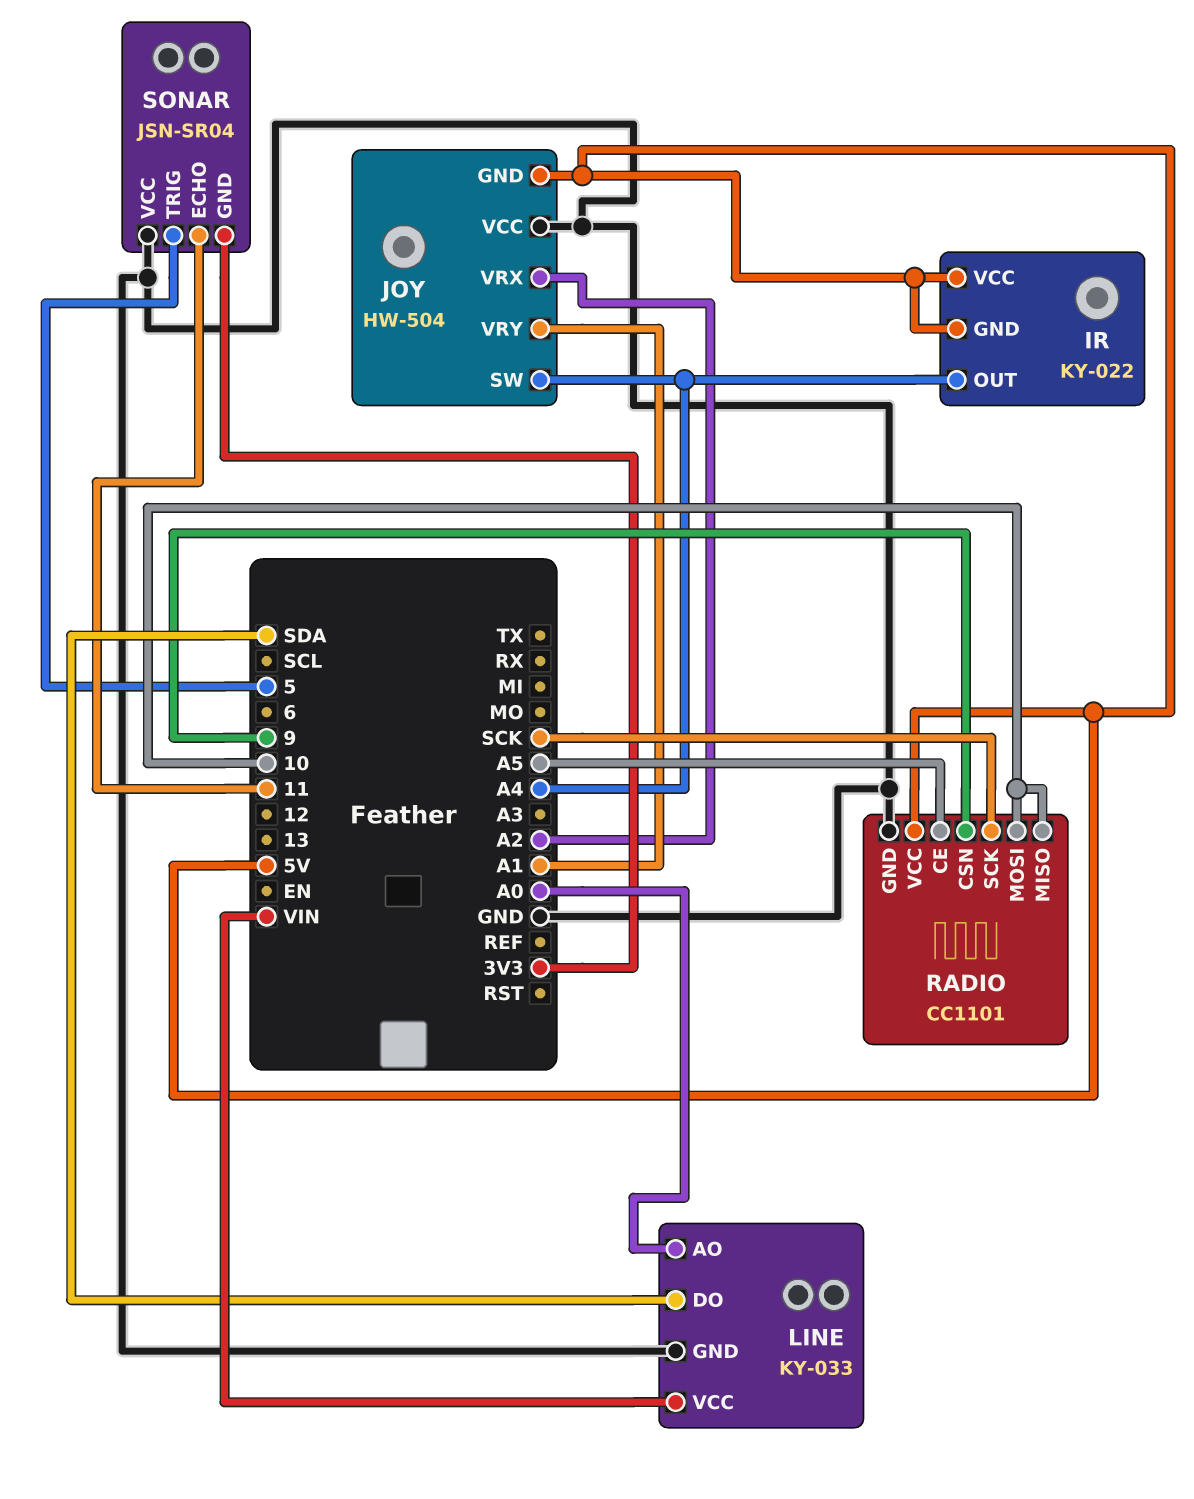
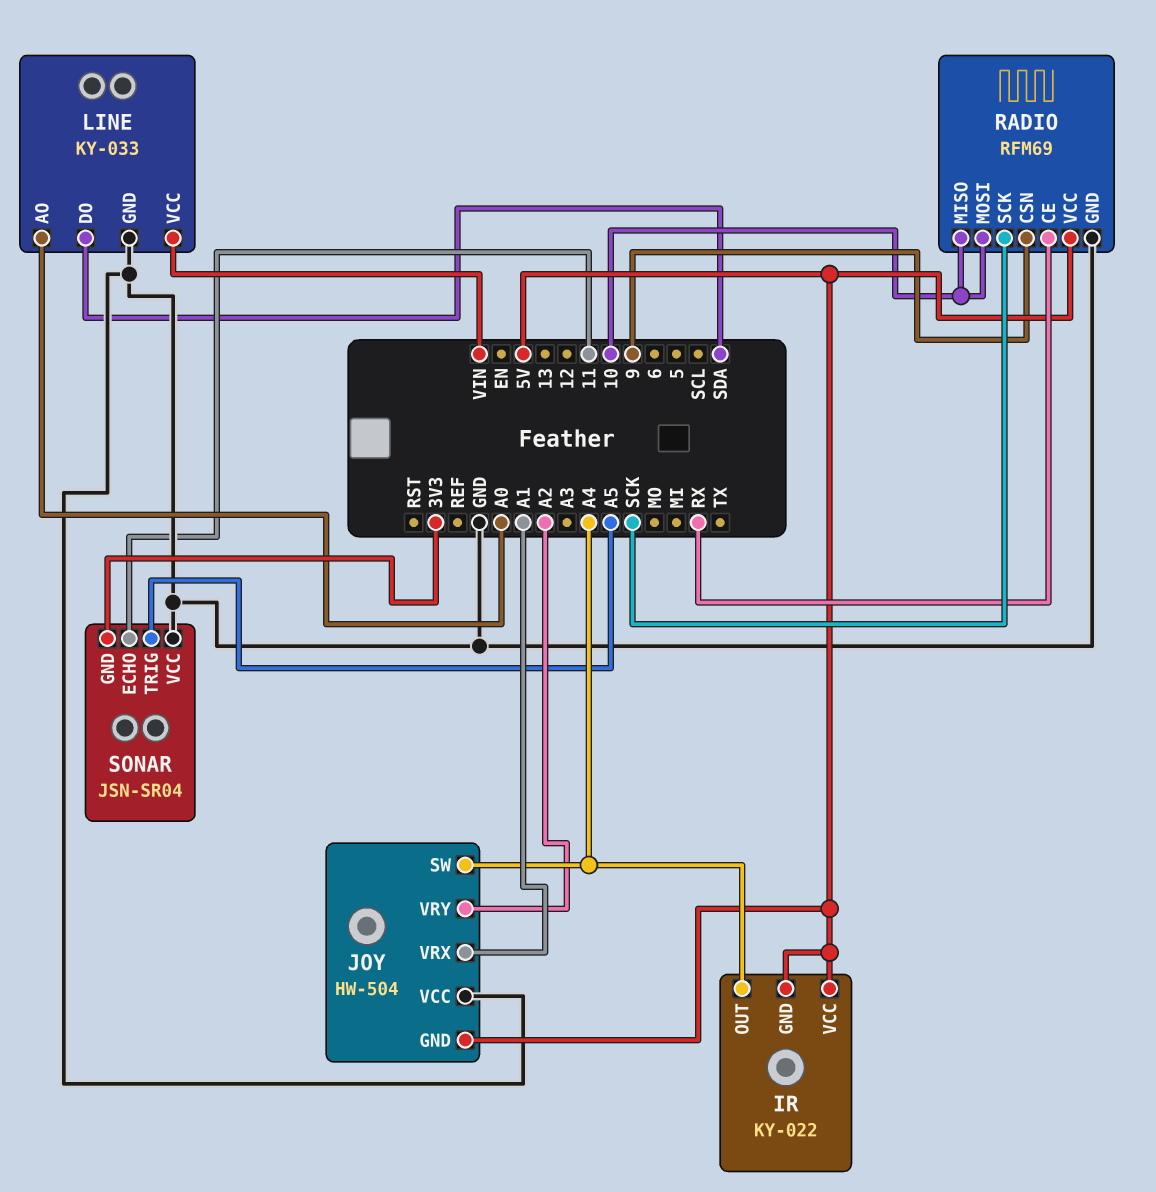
JOY pin VRX: A2 -> A1
JOY pin VRY: A1 -> A2
RADIO: CC1101 -> RFM69
RADIO pin CE: A5 -> RX
SONAR pin TRIG: 5 -> A5

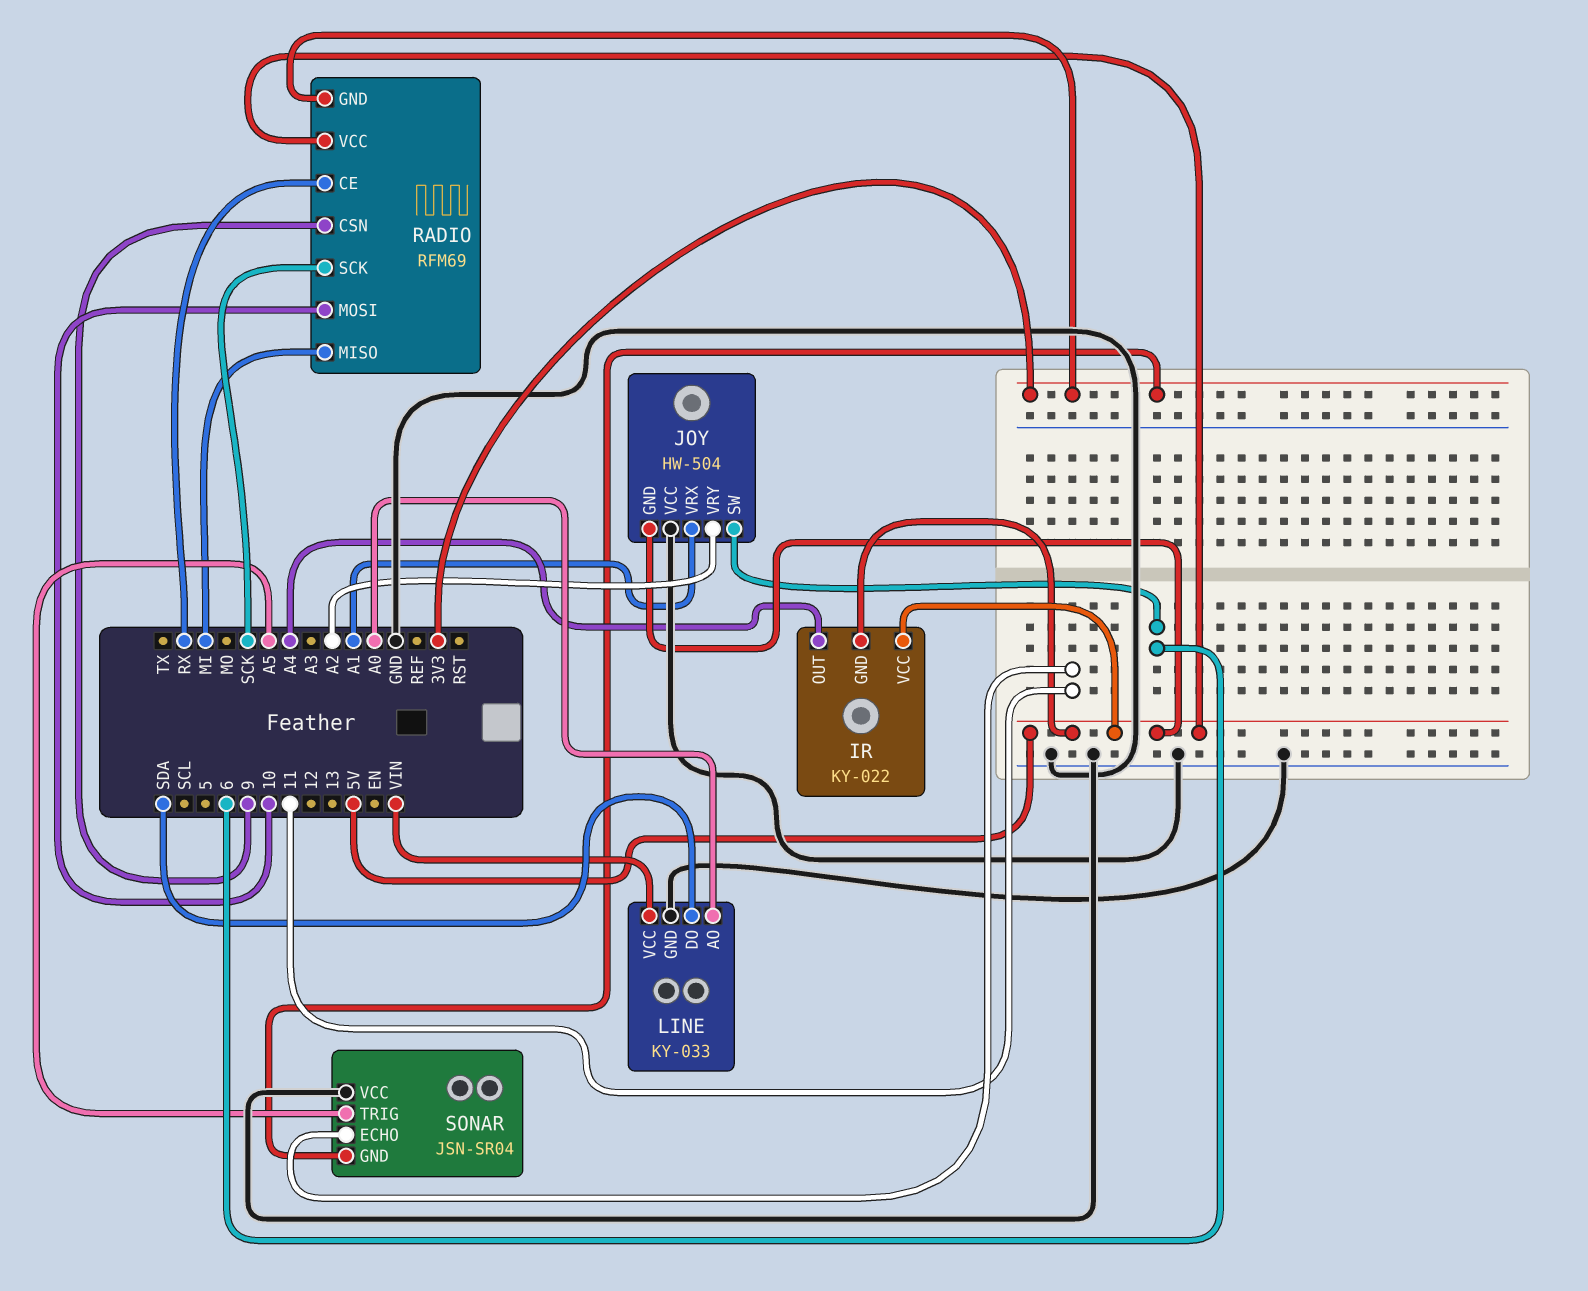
JOY pin SW: A4 -> 6
RADIO pin GND: GND -> 3V3
RADIO pin MISO: 10 -> MI

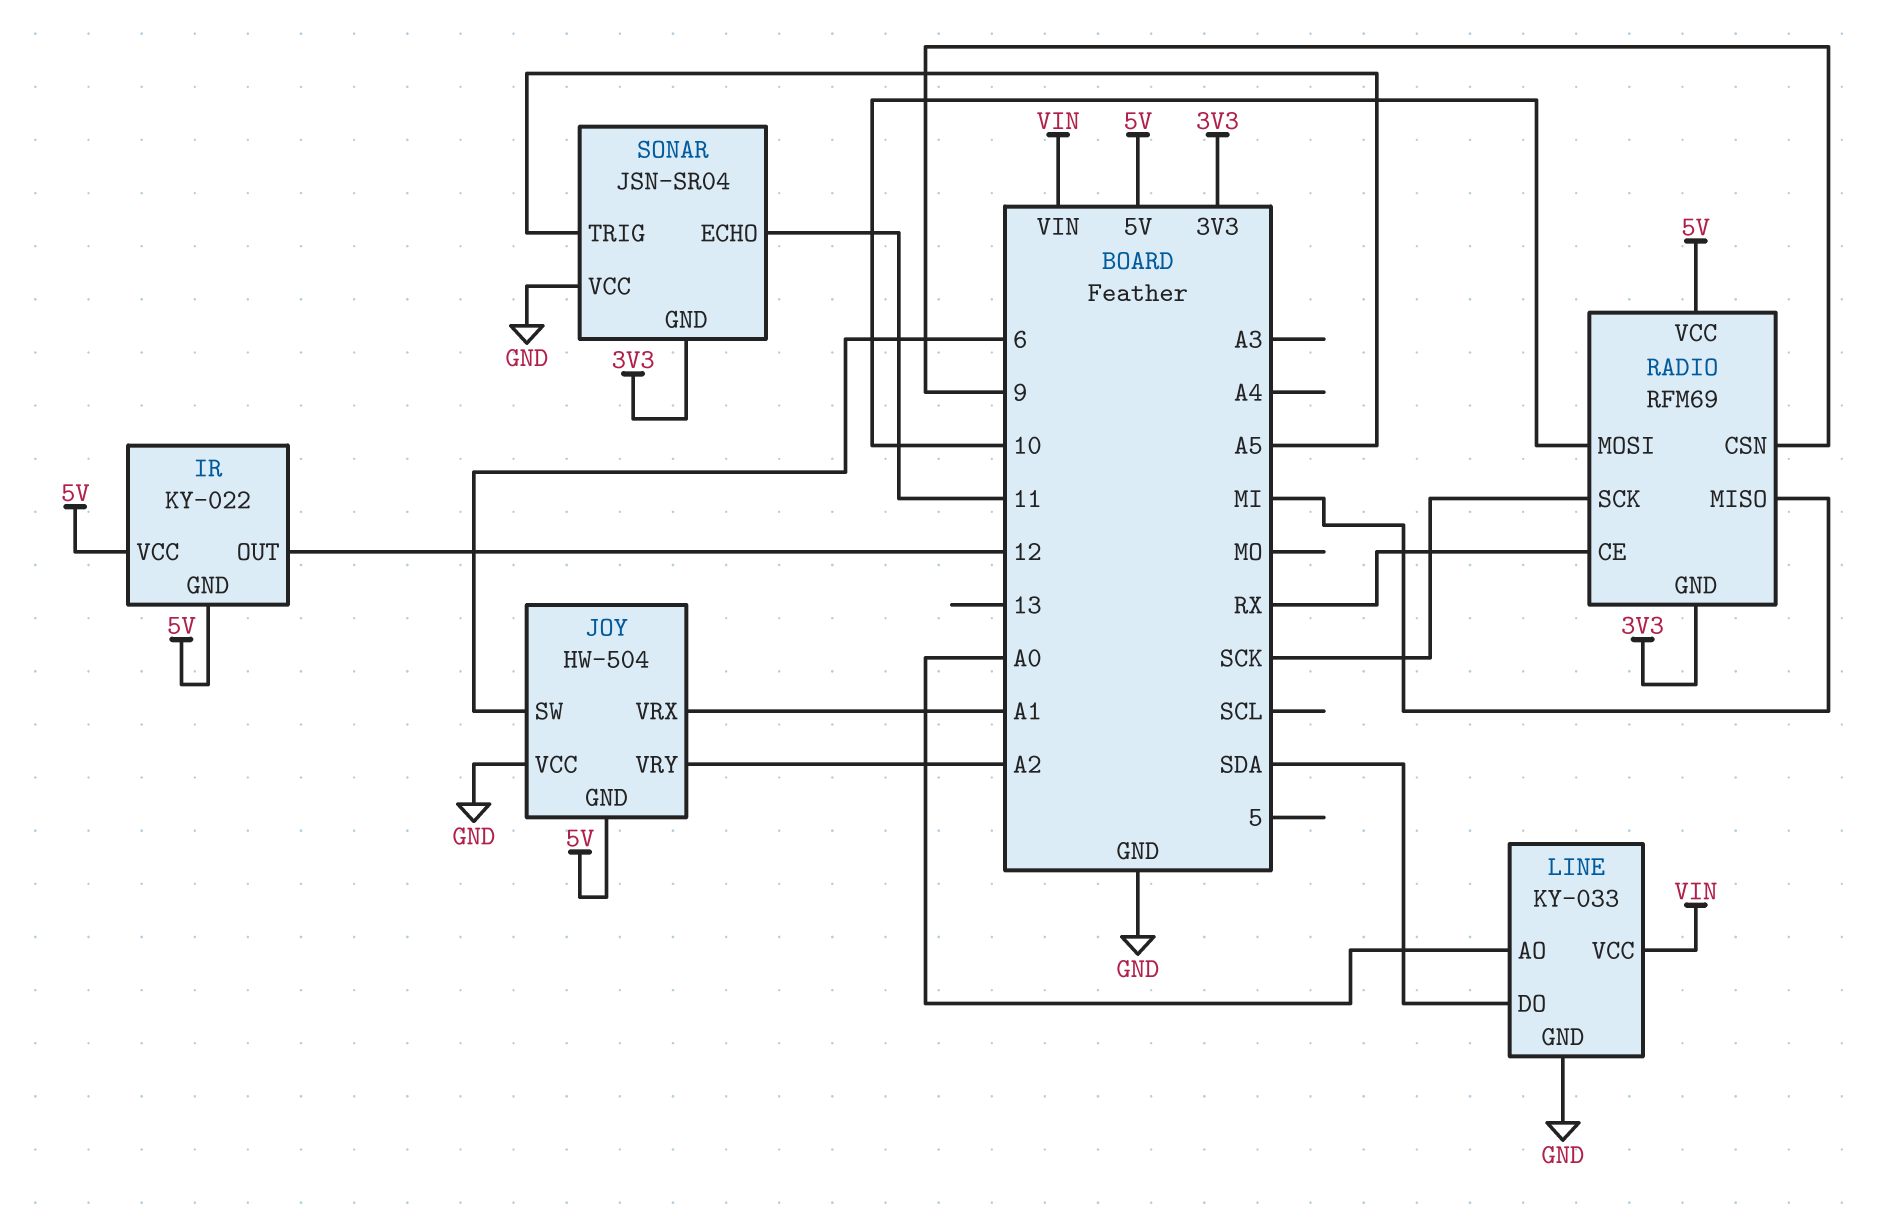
IR pin OUT: A4 -> 12

